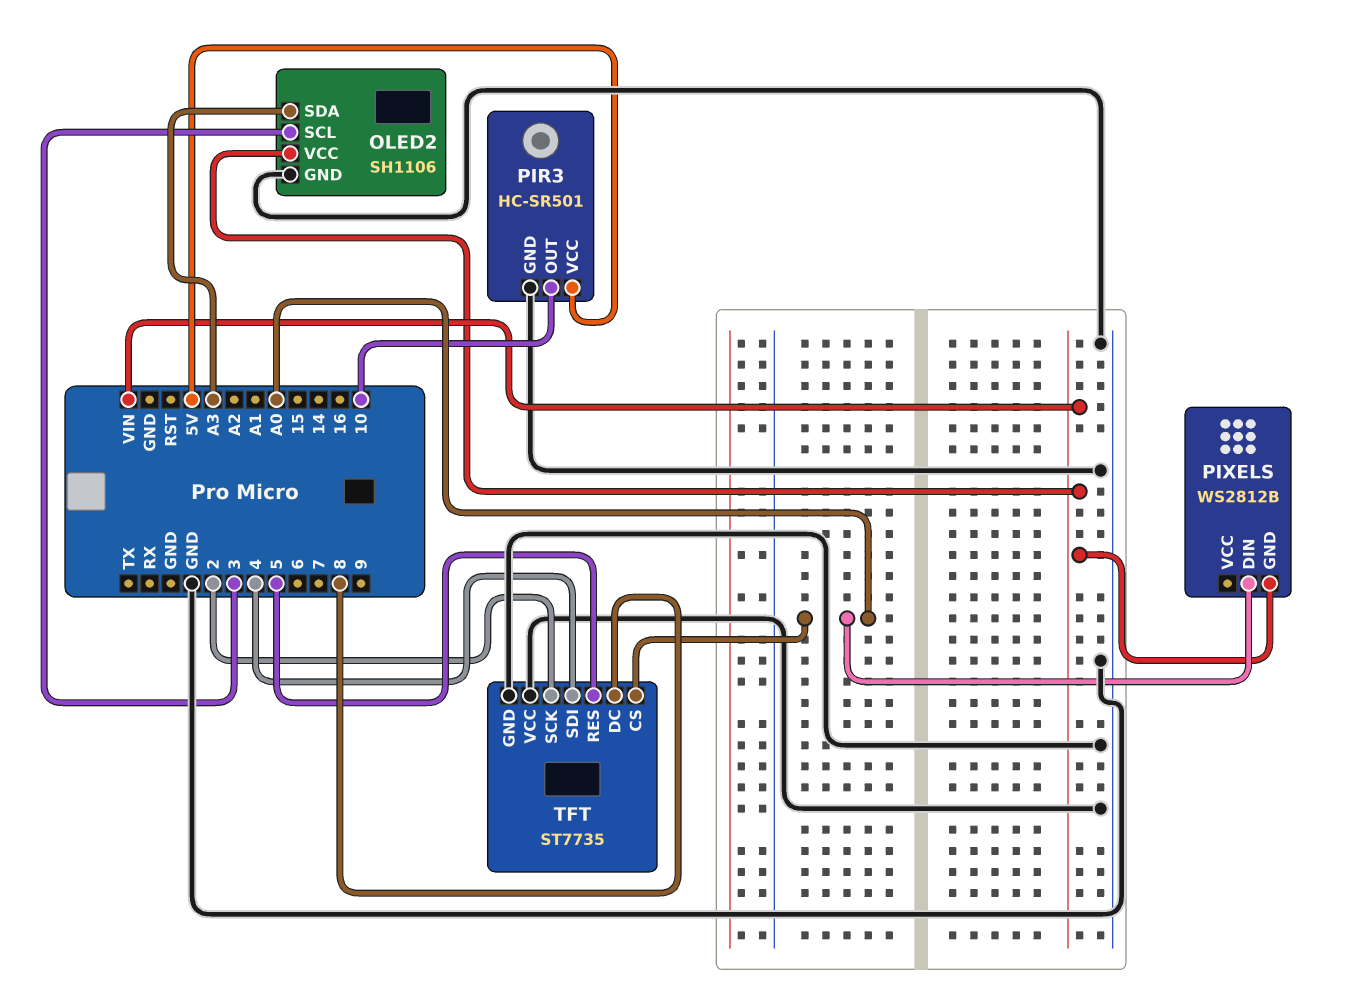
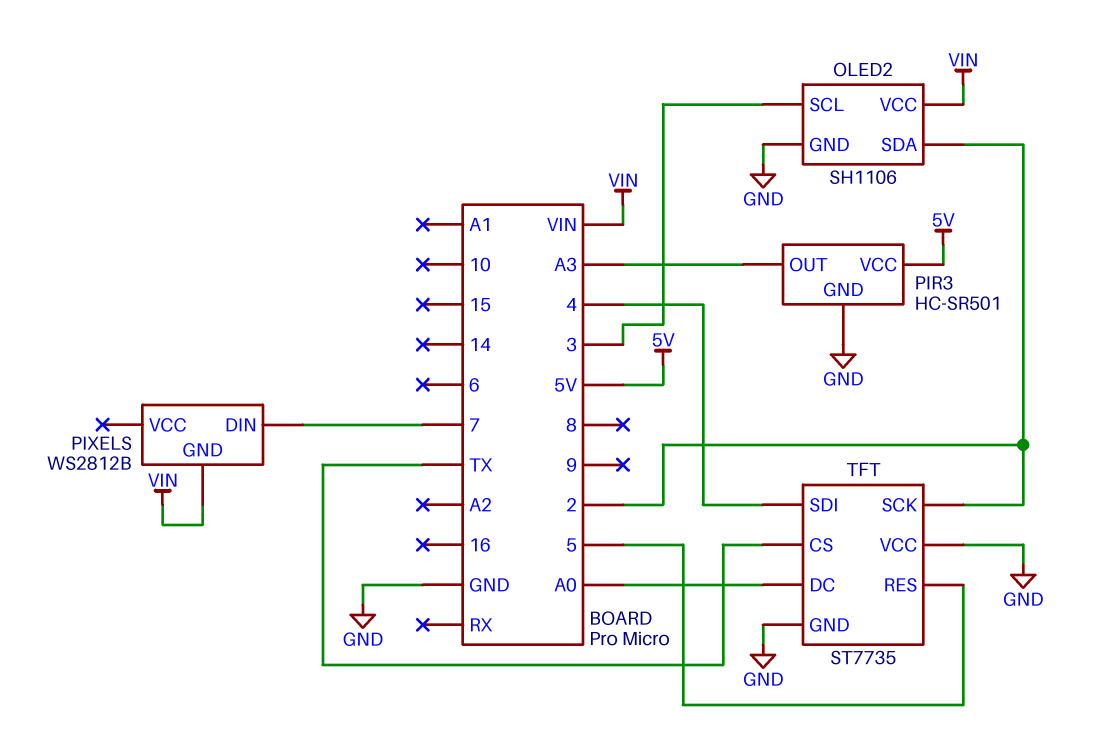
OLED2 pin SDA: A3 -> 2
PIR3 pin OUT: 10 -> A3
PIXELS pin DIN: A0 -> 7
TFT pin CS: A0 -> TX
TFT pin DC: 8 -> A0

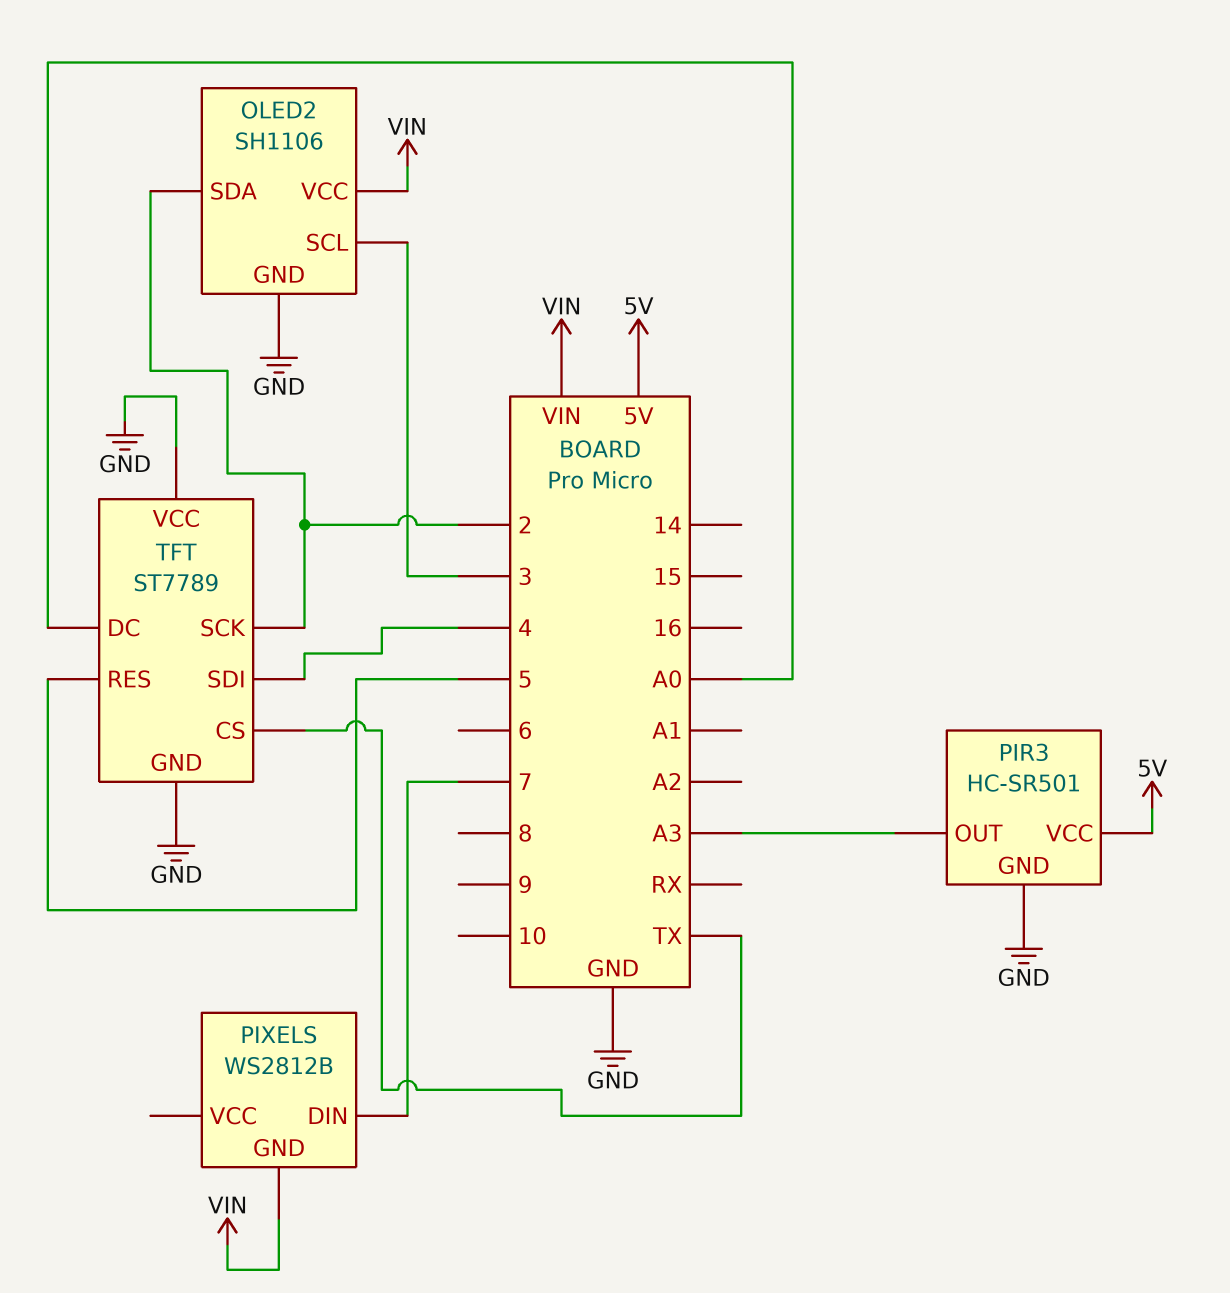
TFT: ST7735 -> ST7789

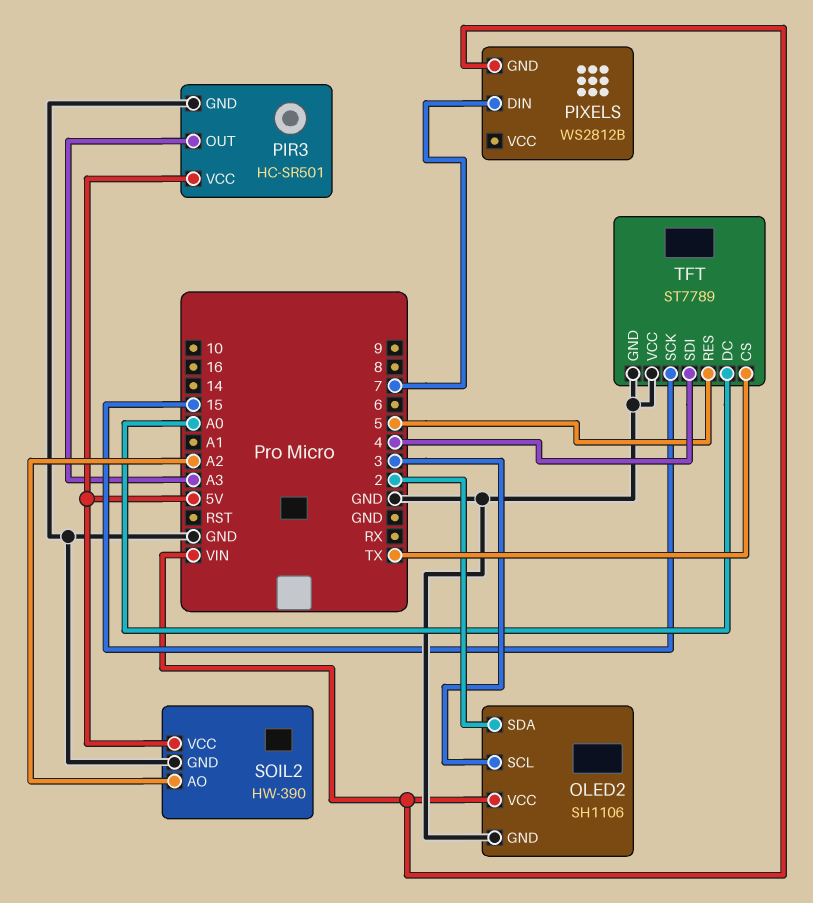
SOIL2: none -> HW-390
SOIL2 pin AO: none -> A2
SOIL2 pin GND: none -> GND
SOIL2 pin VCC: none -> 5V
TFT pin SCK: 2 -> 15

